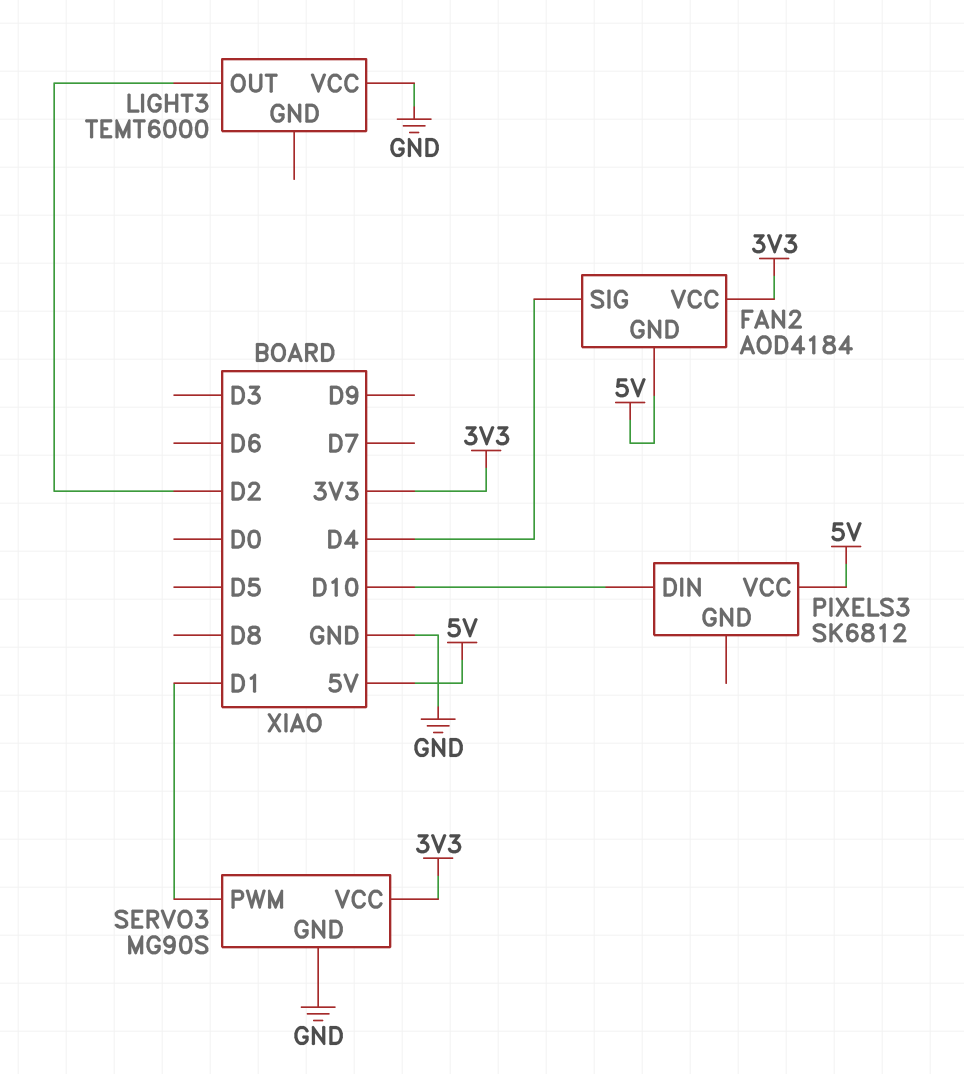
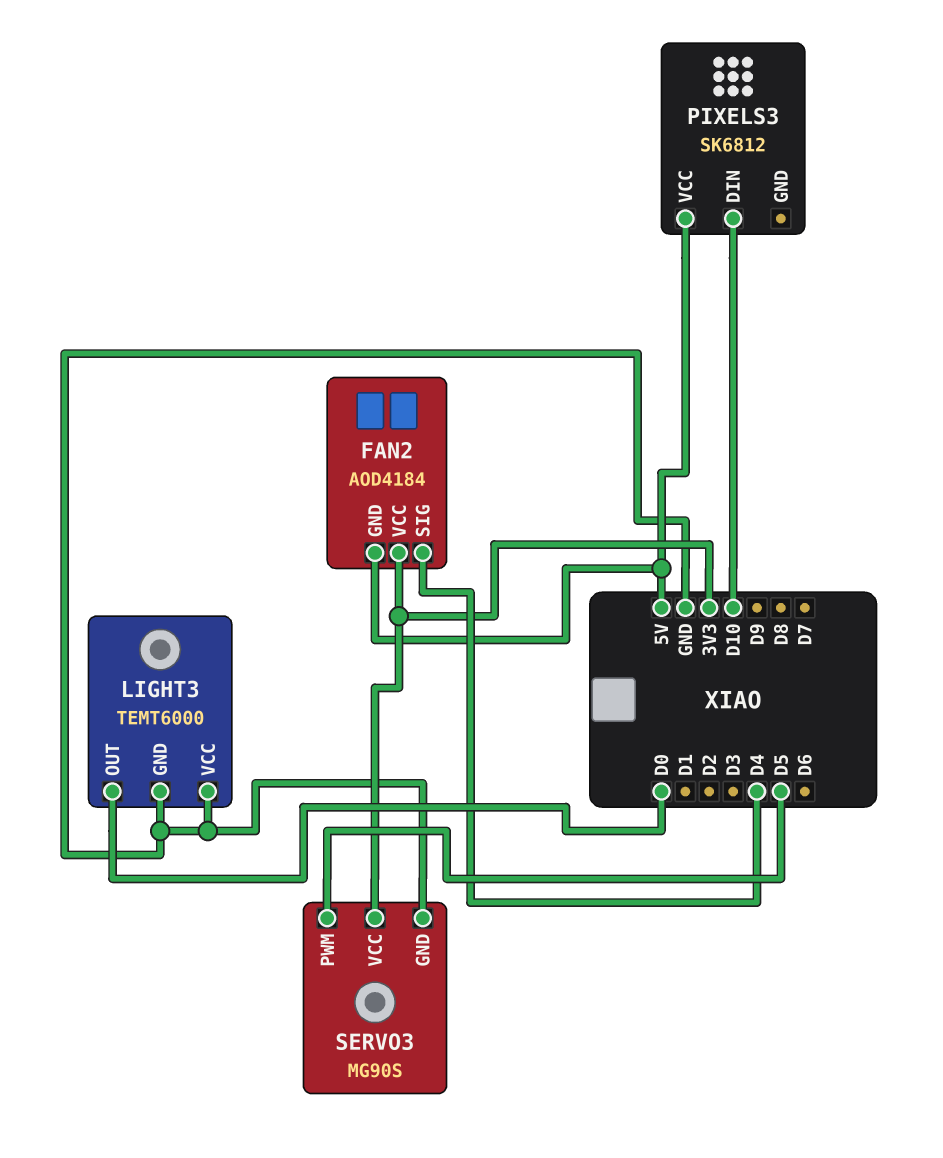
LIGHT3 pin GND: none -> GND
LIGHT3 pin OUT: D2 -> D0
SERVO3 pin PWM: D1 -> D5

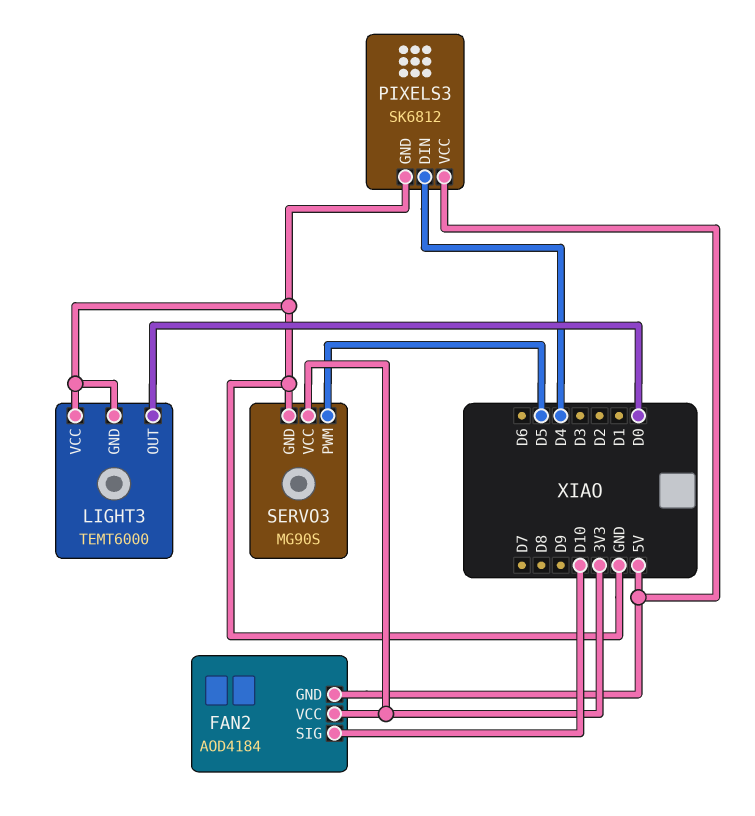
FAN2 pin SIG: D4 -> D10
PIXELS3 pin DIN: D10 -> D4
PIXELS3 pin GND: none -> GND

